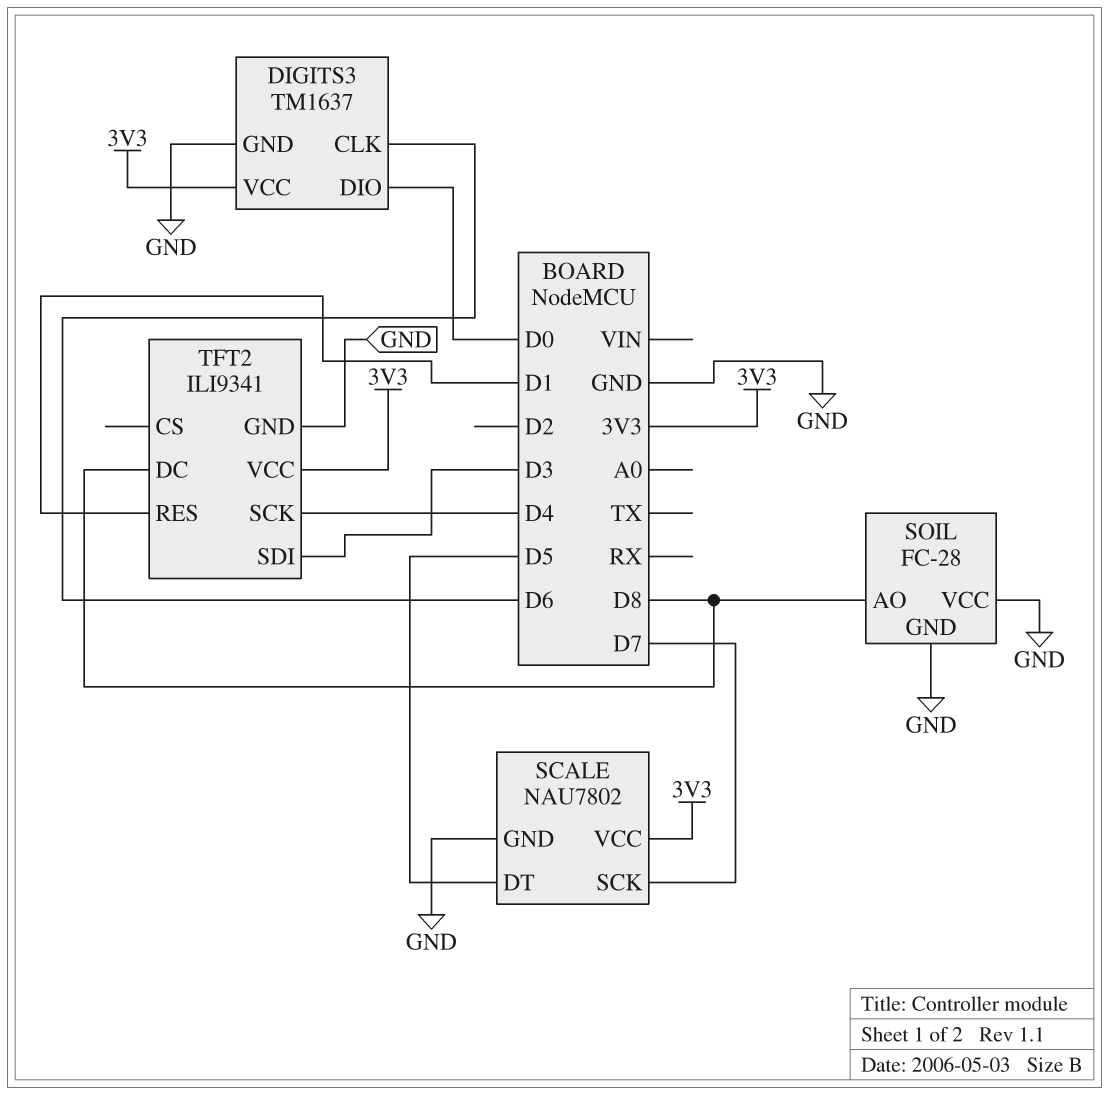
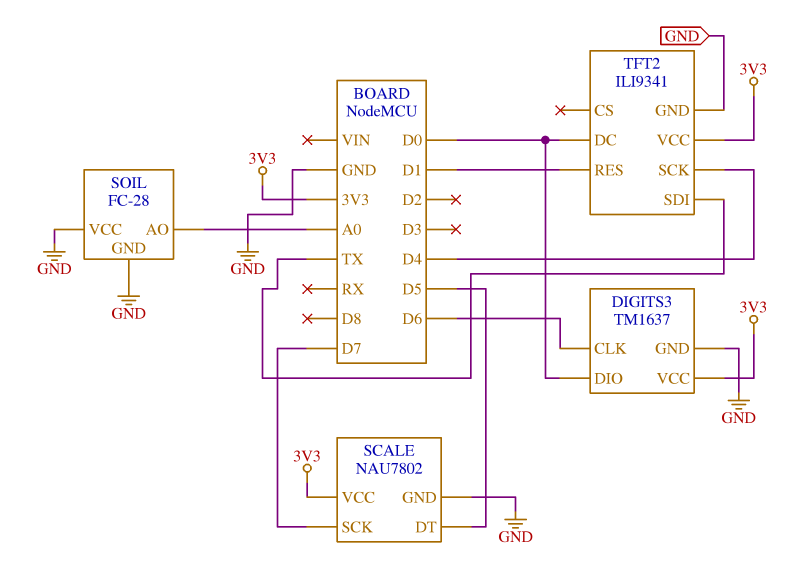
SOIL pin AO: D8 -> A0
TFT2 pin DC: D8 -> D0
TFT2 pin SDI: D3 -> TX

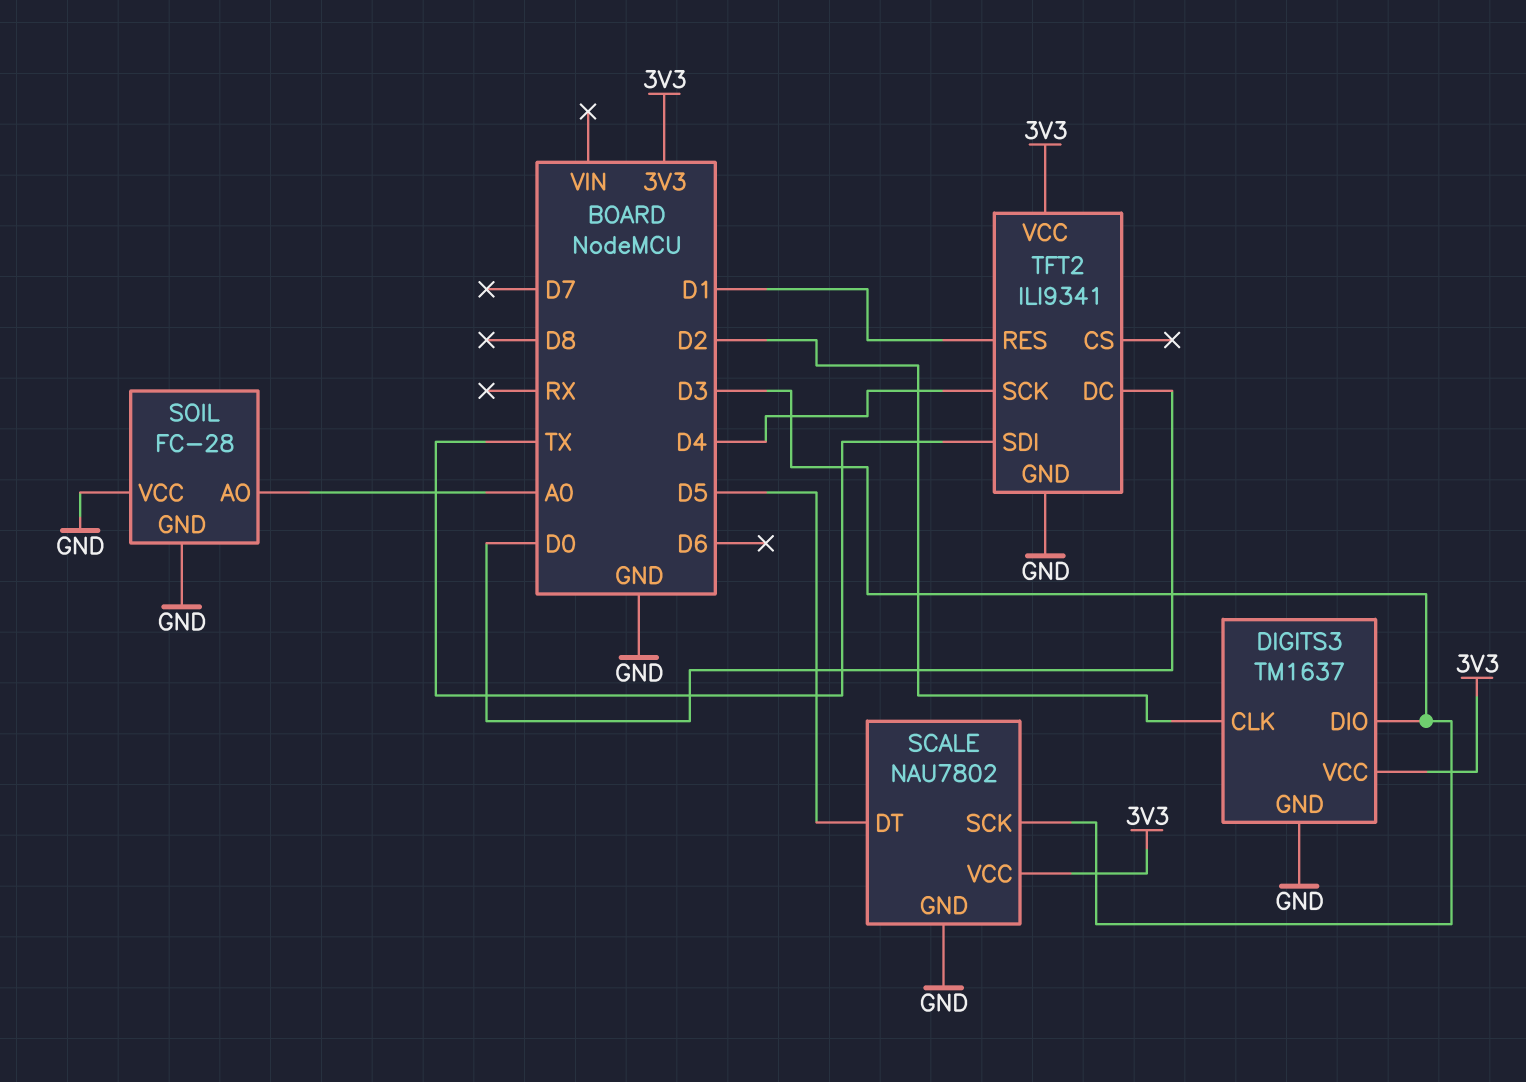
DIGITS3 pin CLK: D6 -> D2
DIGITS3 pin DIO: D0 -> D3
SCALE pin SCK: D7 -> D3

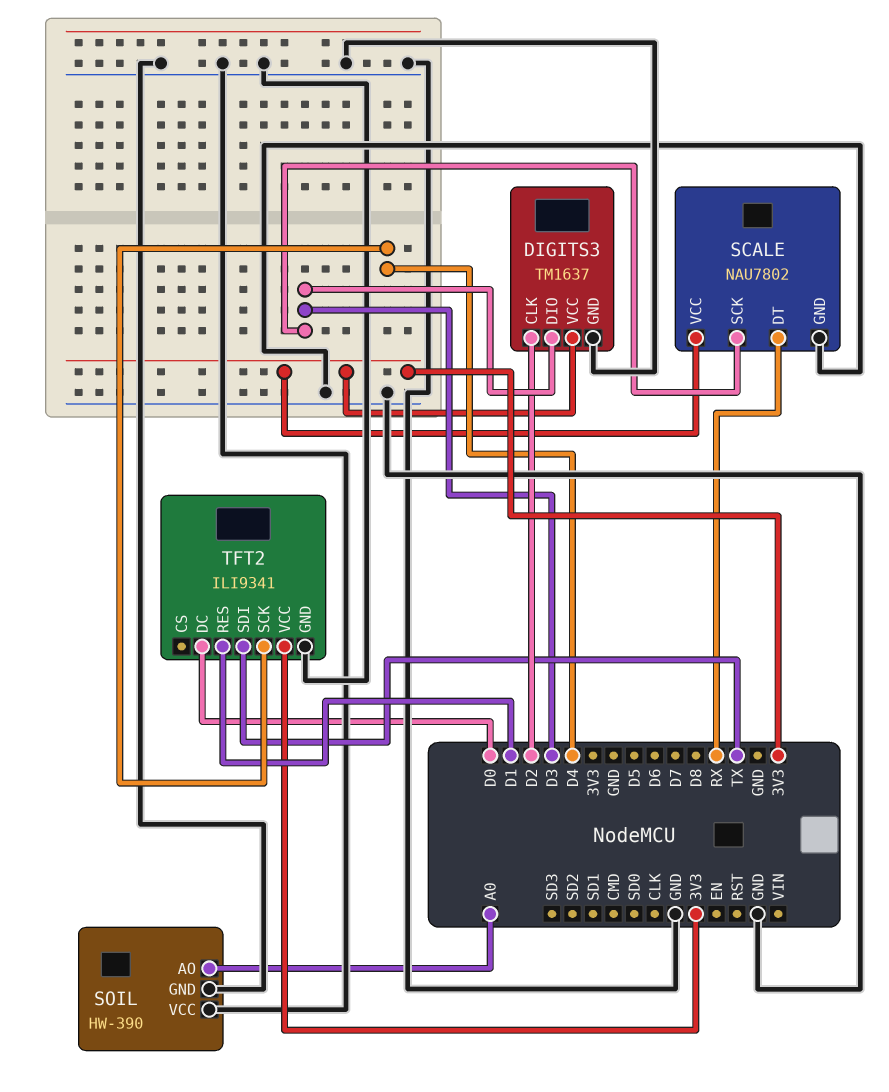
SCALE pin DT: D5 -> RX
SOIL: FC-28 -> HW-390

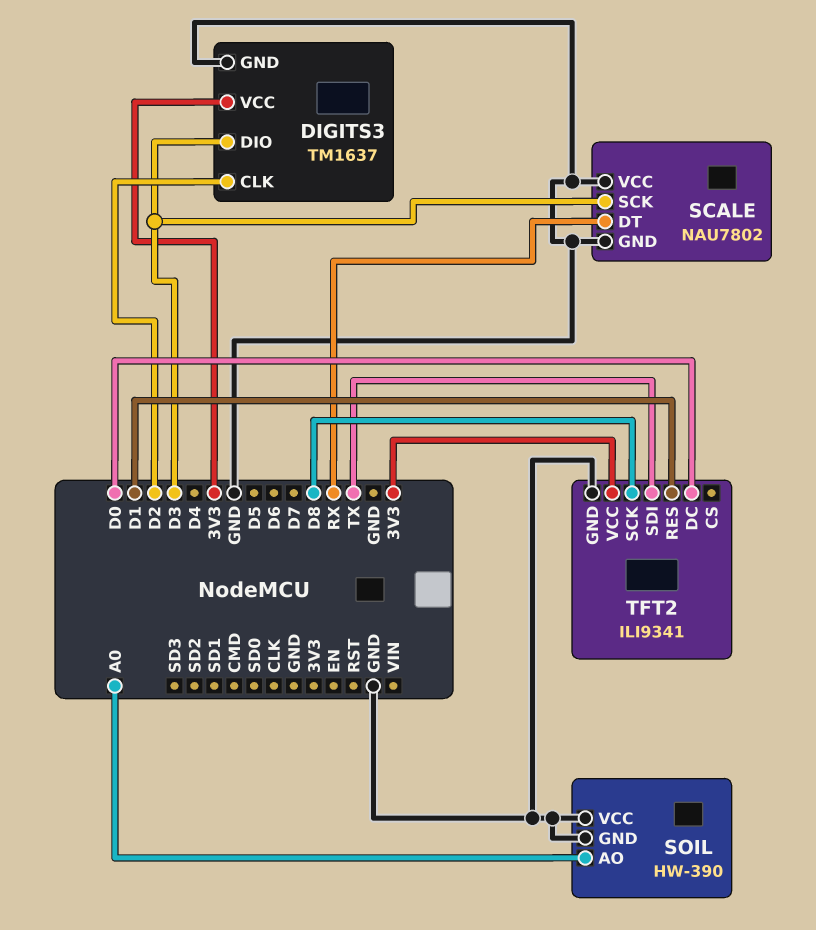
SCALE pin VCC: 3V3 -> GND
TFT2 pin SCK: D4 -> D8

